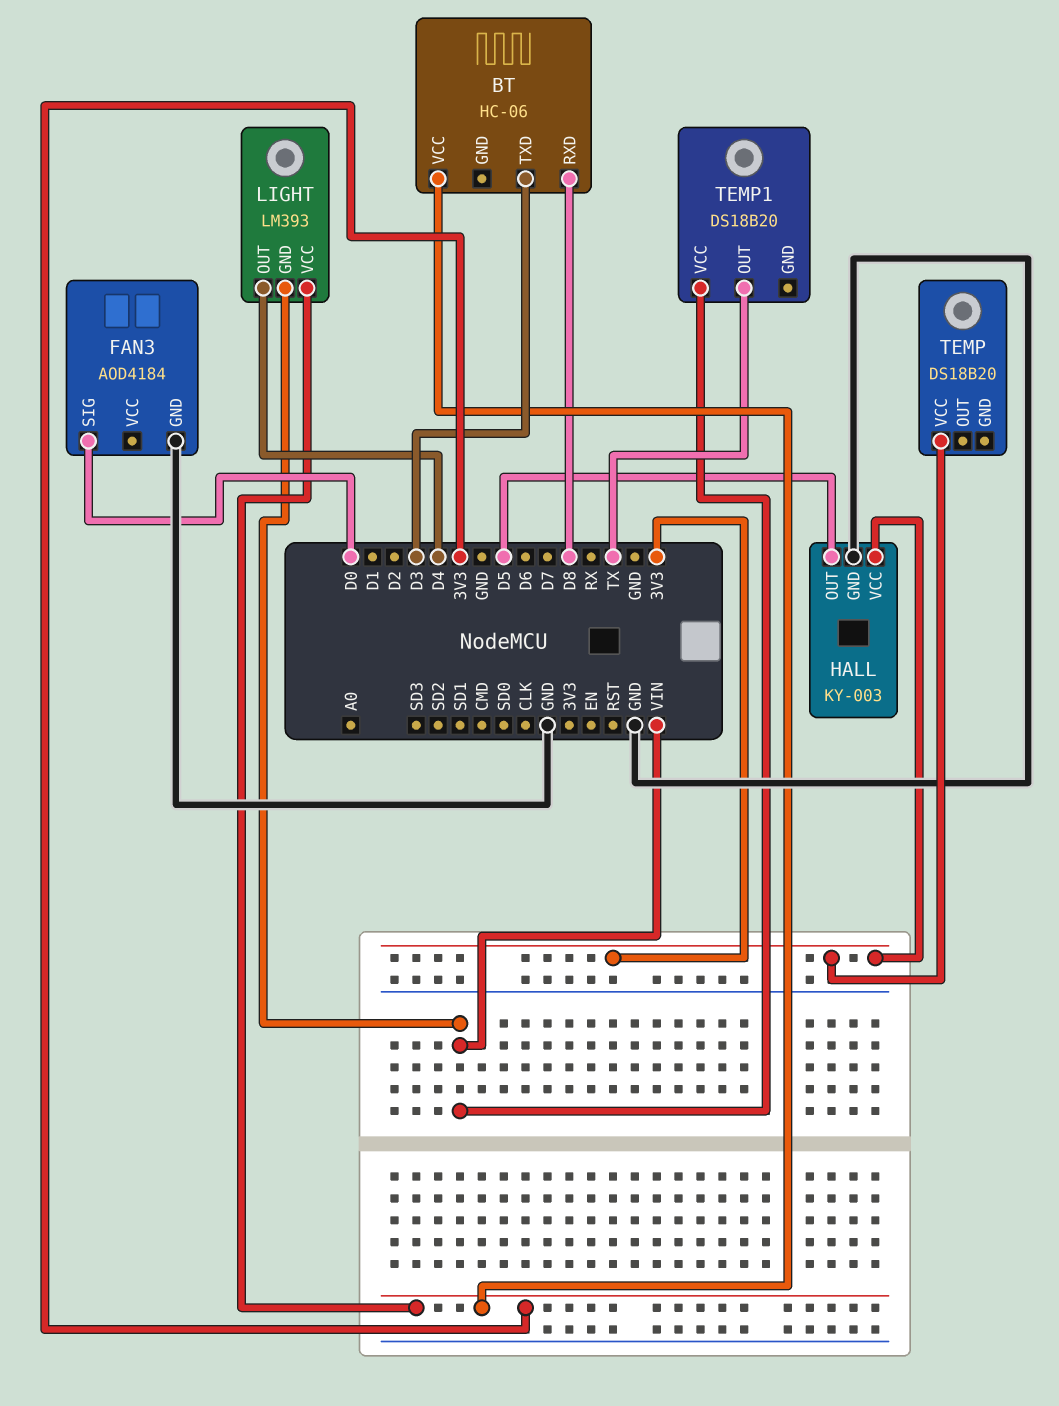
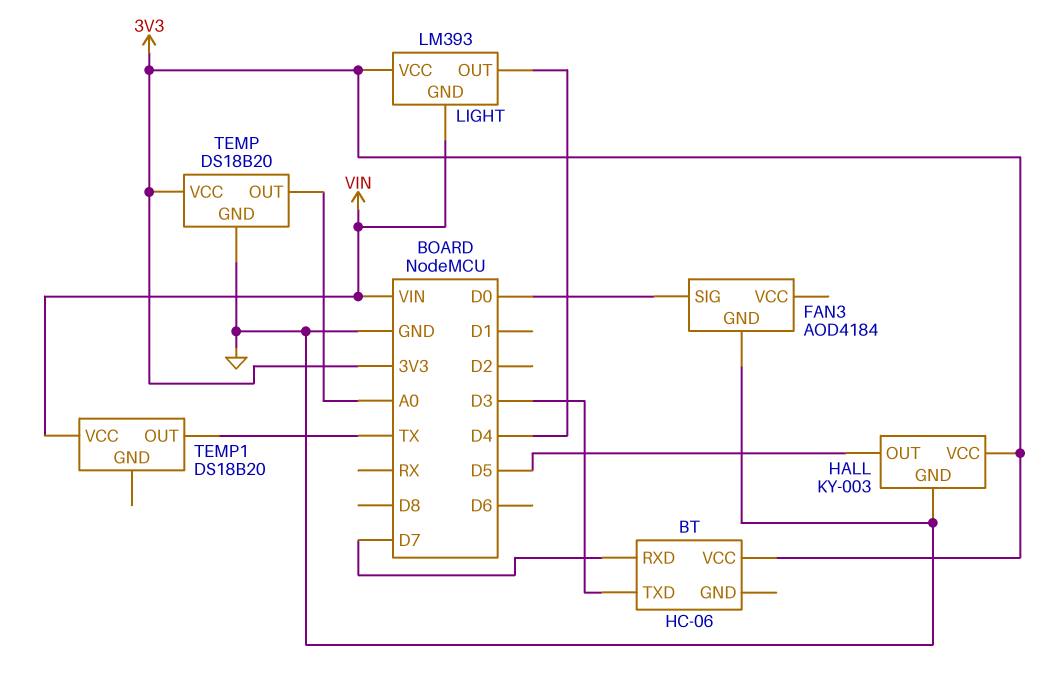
BT pin RXD: D8 -> D7
TEMP pin GND: none -> GND
TEMP pin OUT: none -> A0

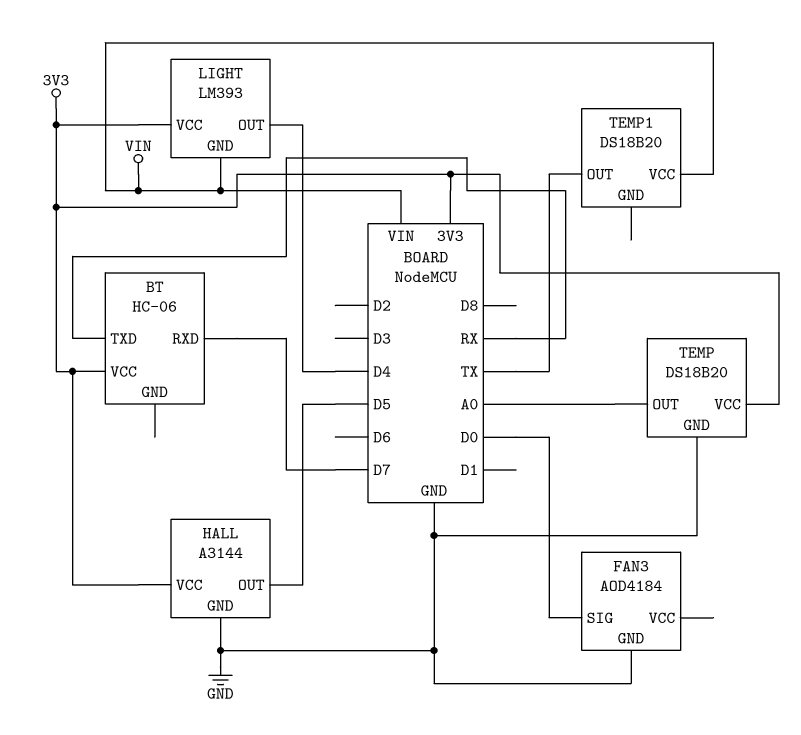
BT pin TXD: D3 -> RX
HALL: KY-003 -> A3144

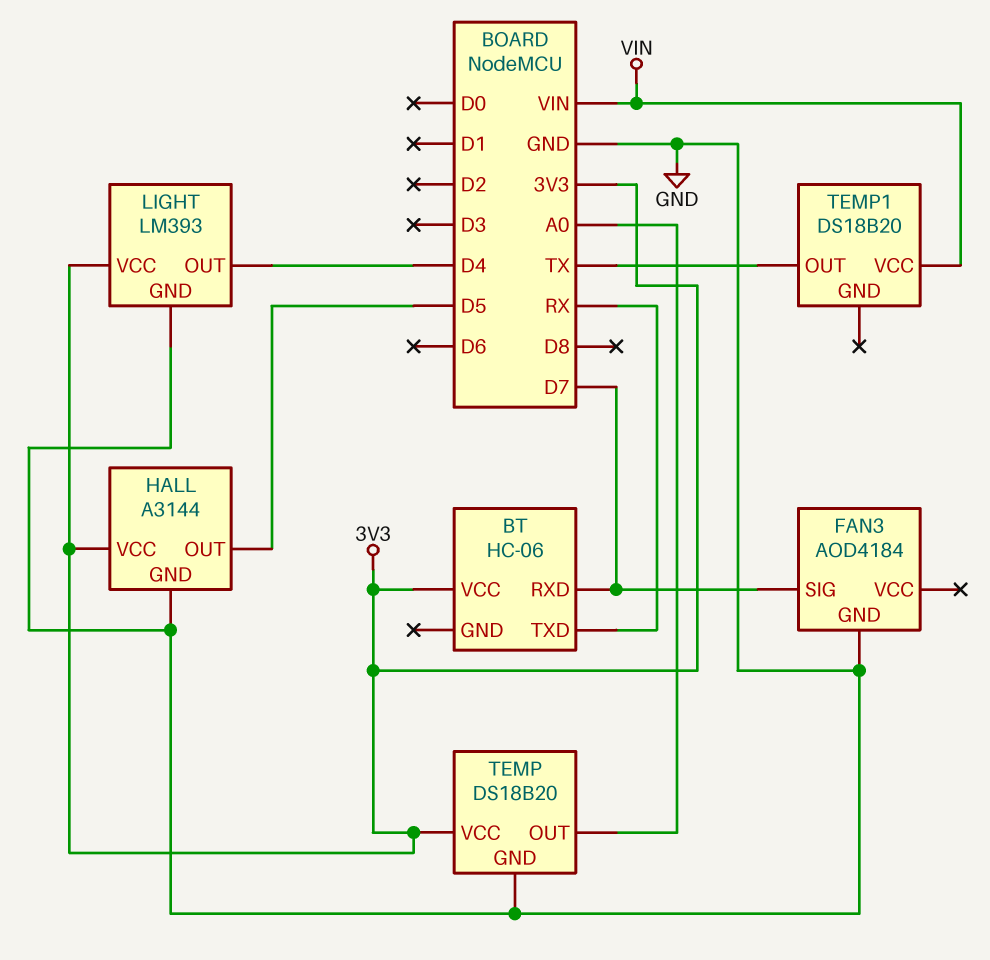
FAN3 pin SIG: D0 -> D7
LIGHT pin GND: VIN -> GND

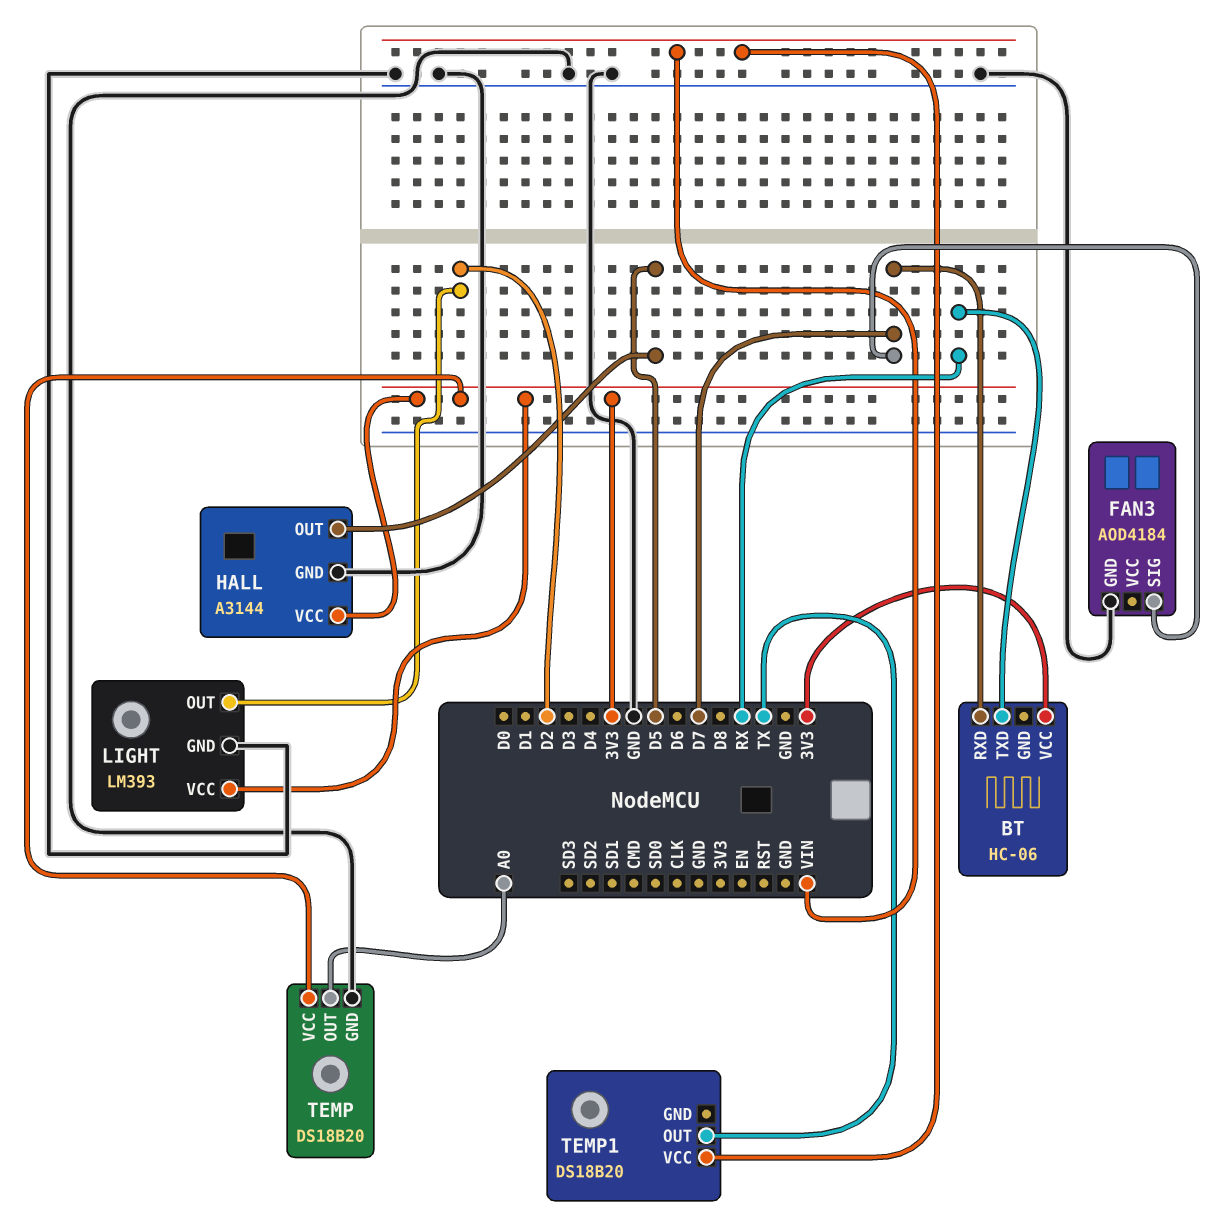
LIGHT pin OUT: D4 -> D2

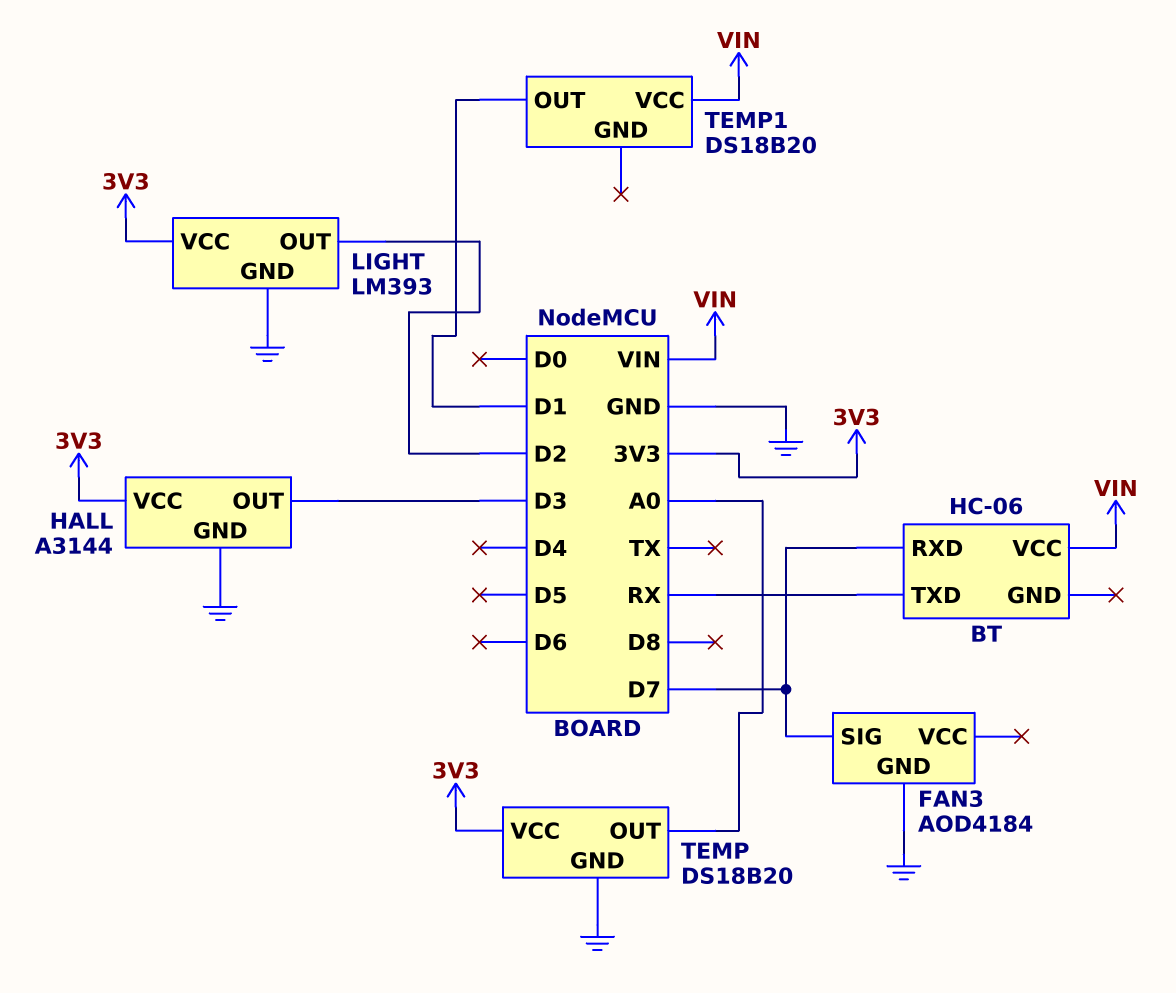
BT pin VCC: 3V3 -> VIN
HALL pin OUT: D5 -> D3
TEMP1 pin OUT: TX -> D1

